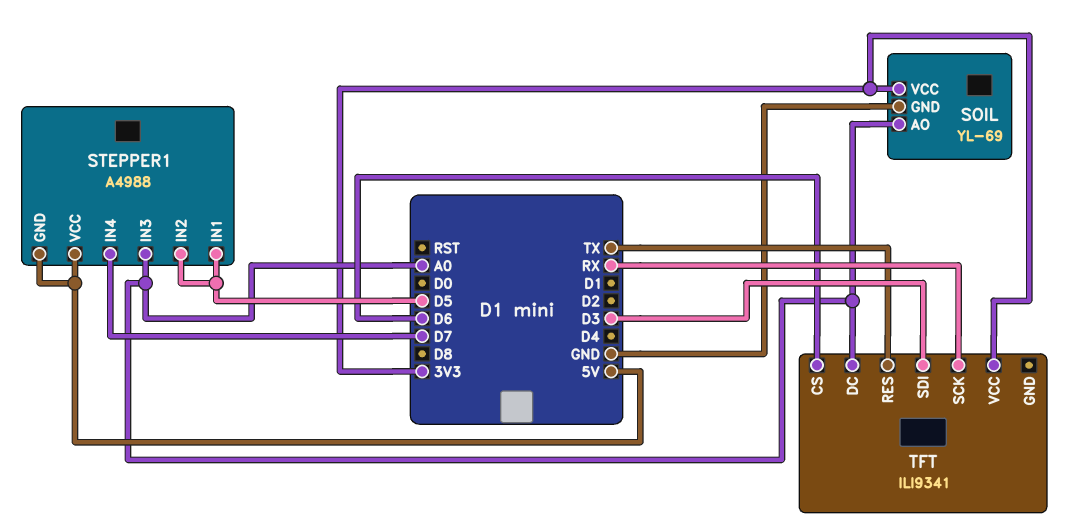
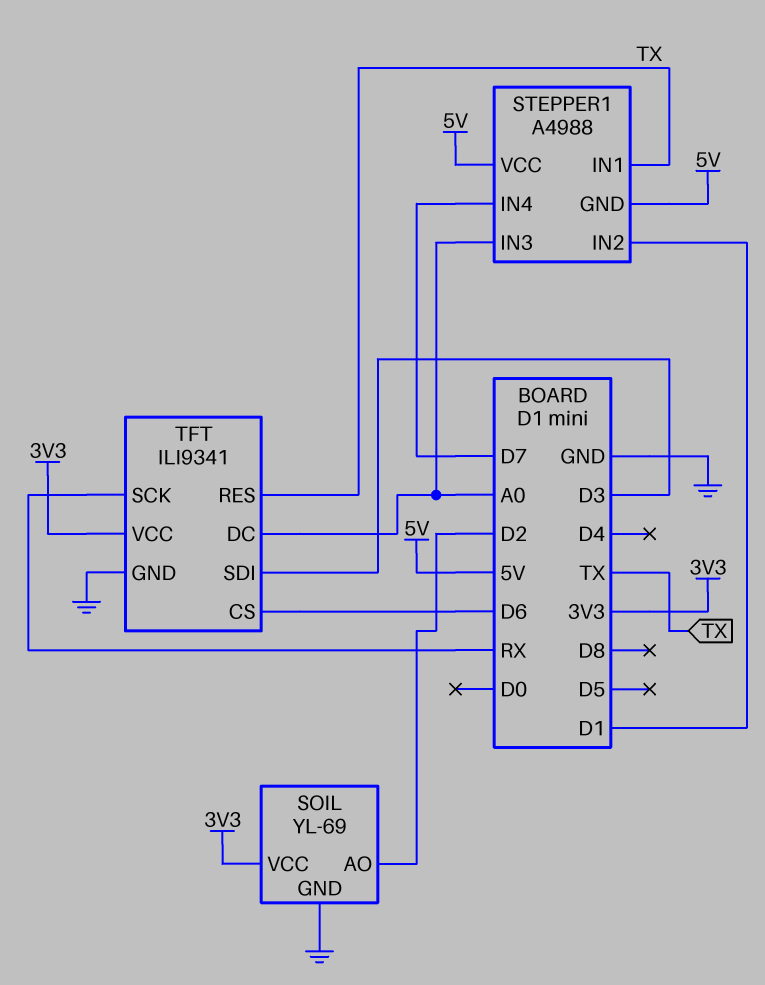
SOIL pin AO: A0 -> D2
STEPPER1 pin IN1: D5 -> TX
STEPPER1 pin IN2: D5 -> D1
TFT pin GND: none -> GND

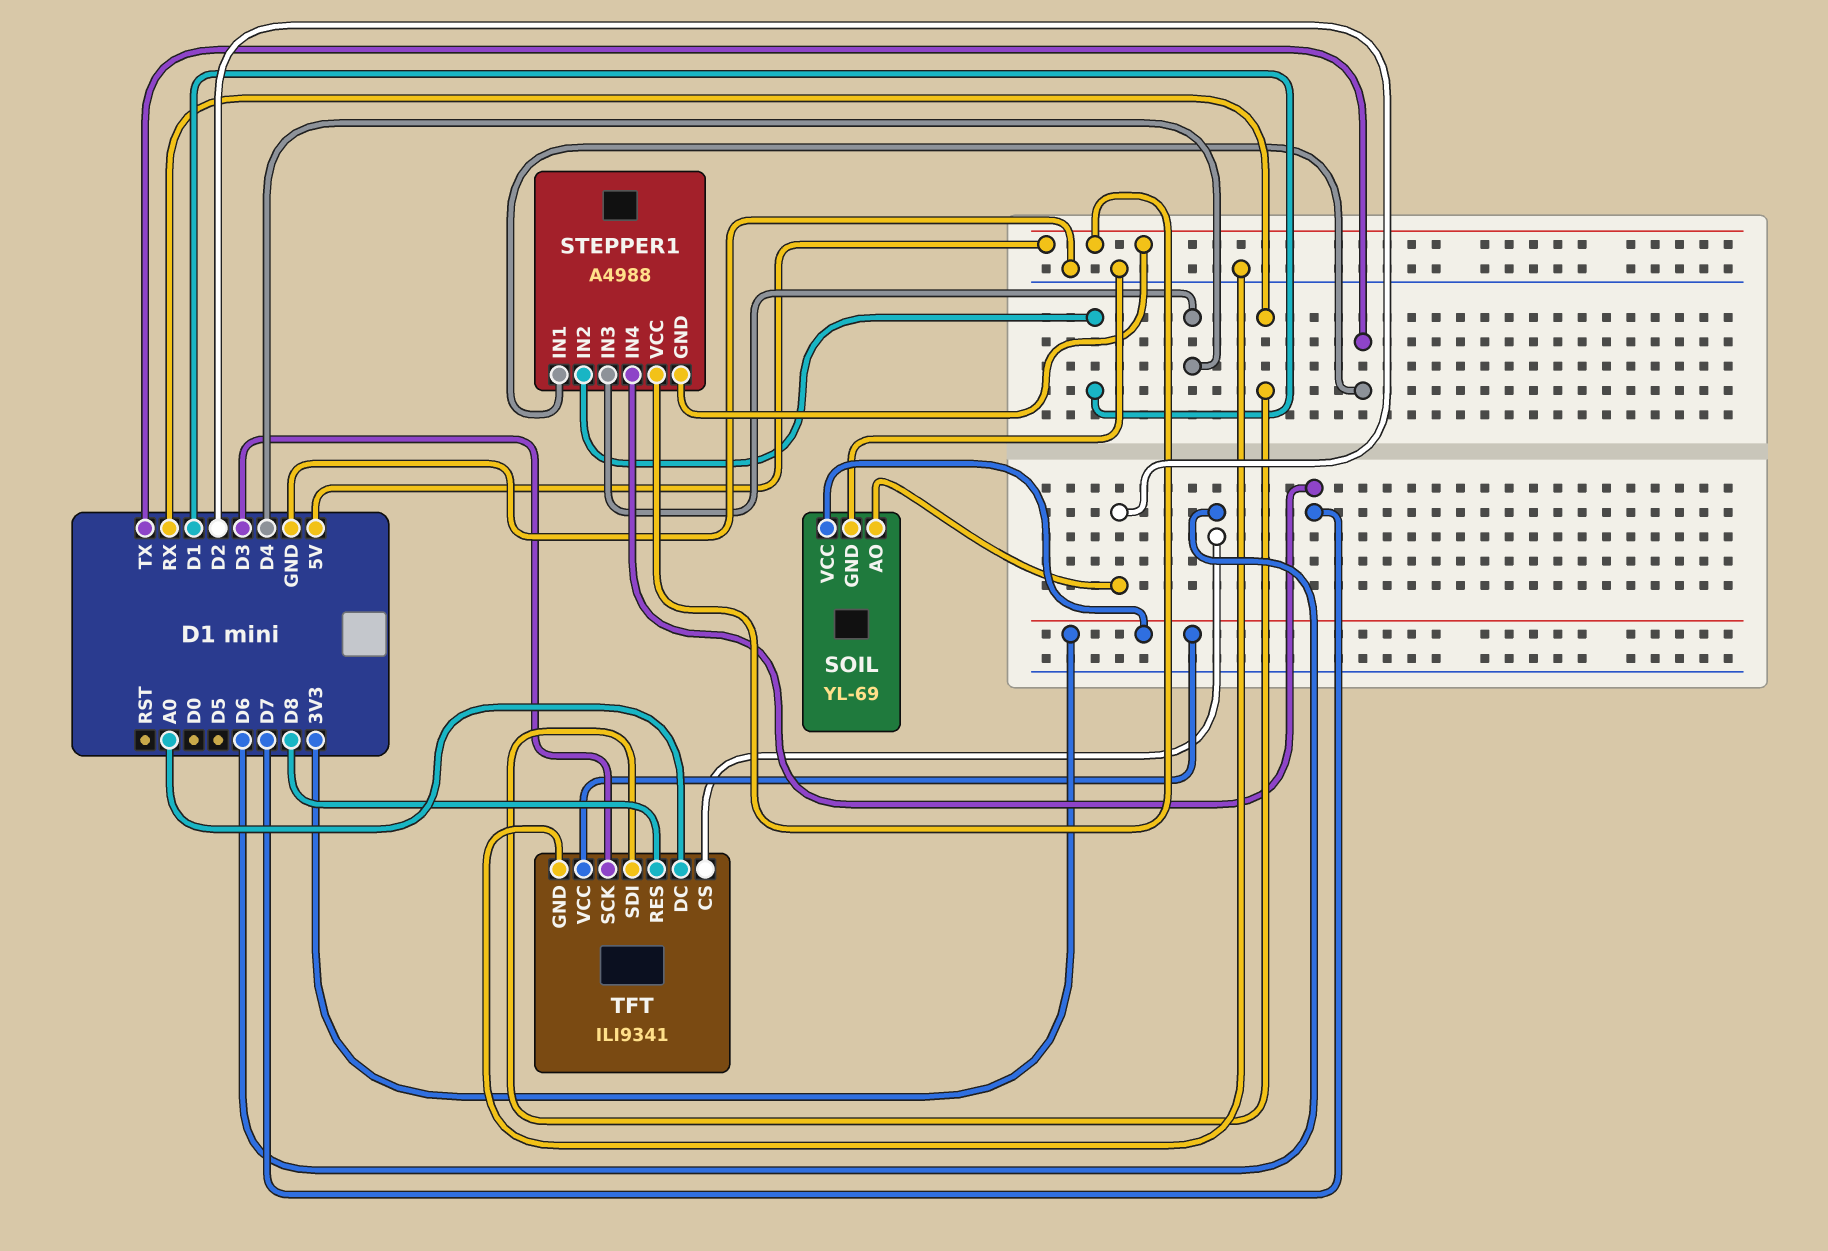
STEPPER1 pin IN3: A0 -> D4
TFT pin RES: TX -> D8
TFT pin SCK: RX -> D3
TFT pin SDI: D3 -> RX

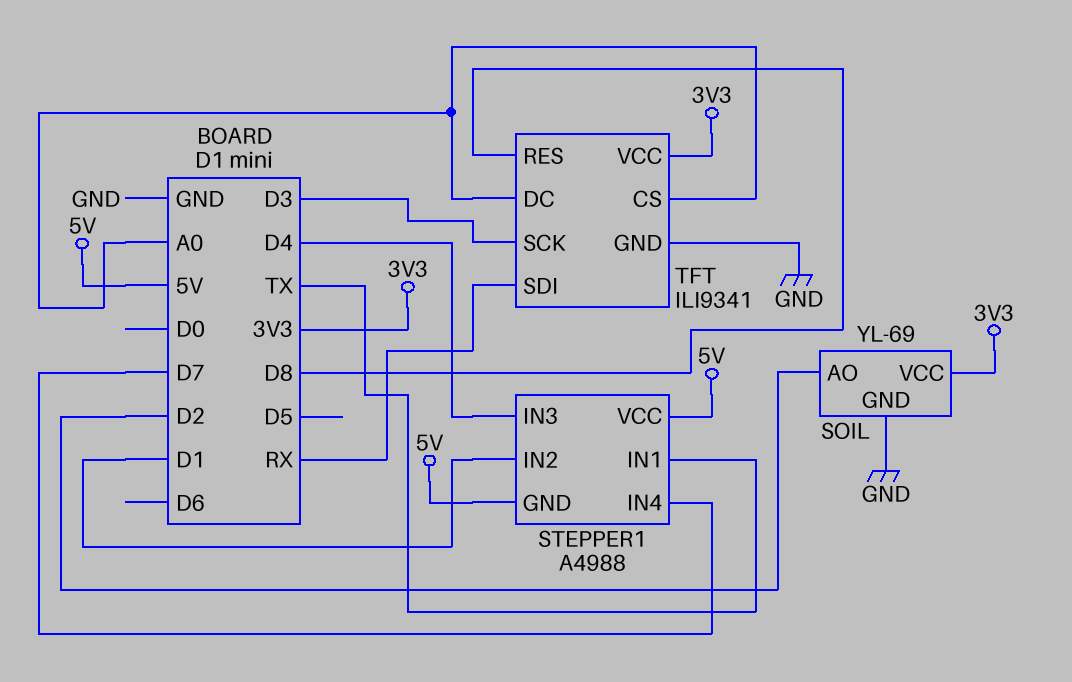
TFT pin CS: D6 -> A0

